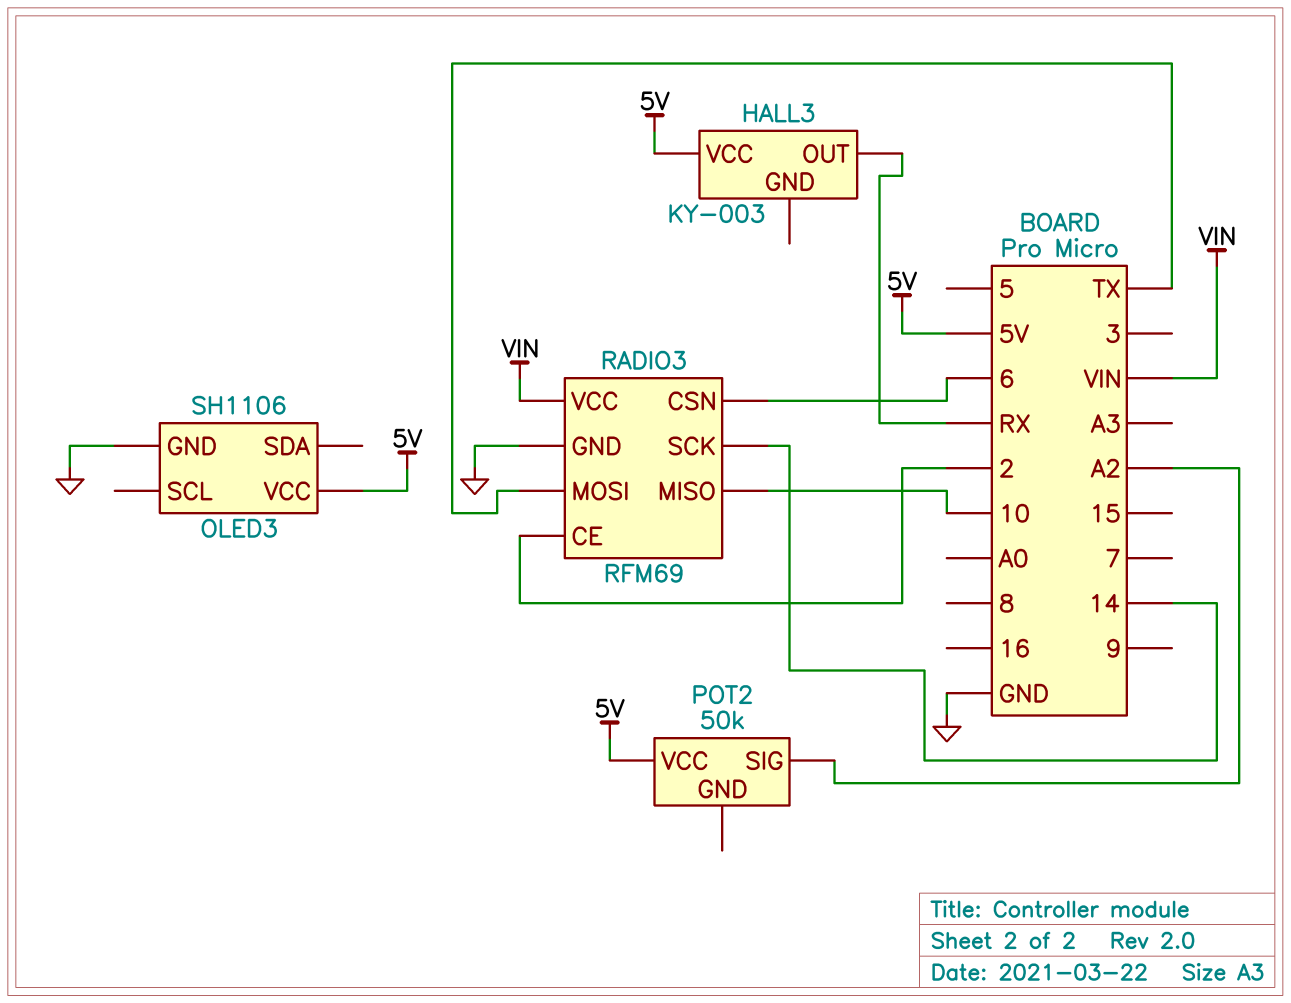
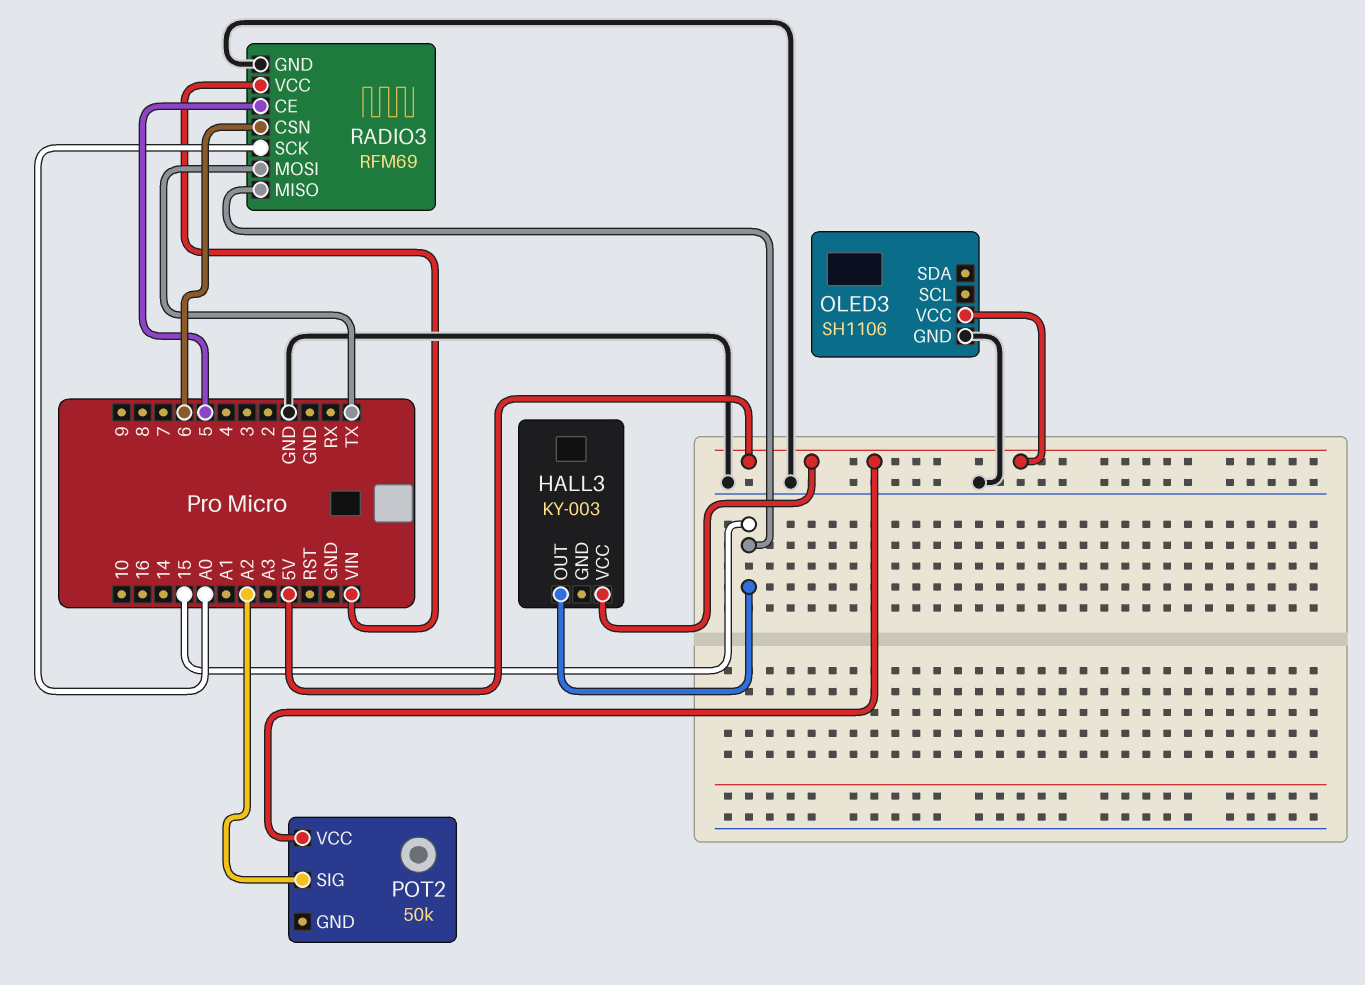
HALL3 pin OUT: RX -> 15
RADIO3 pin CE: 2 -> 5
RADIO3 pin MISO: 10 -> 15
RADIO3 pin SCK: 14 -> A0

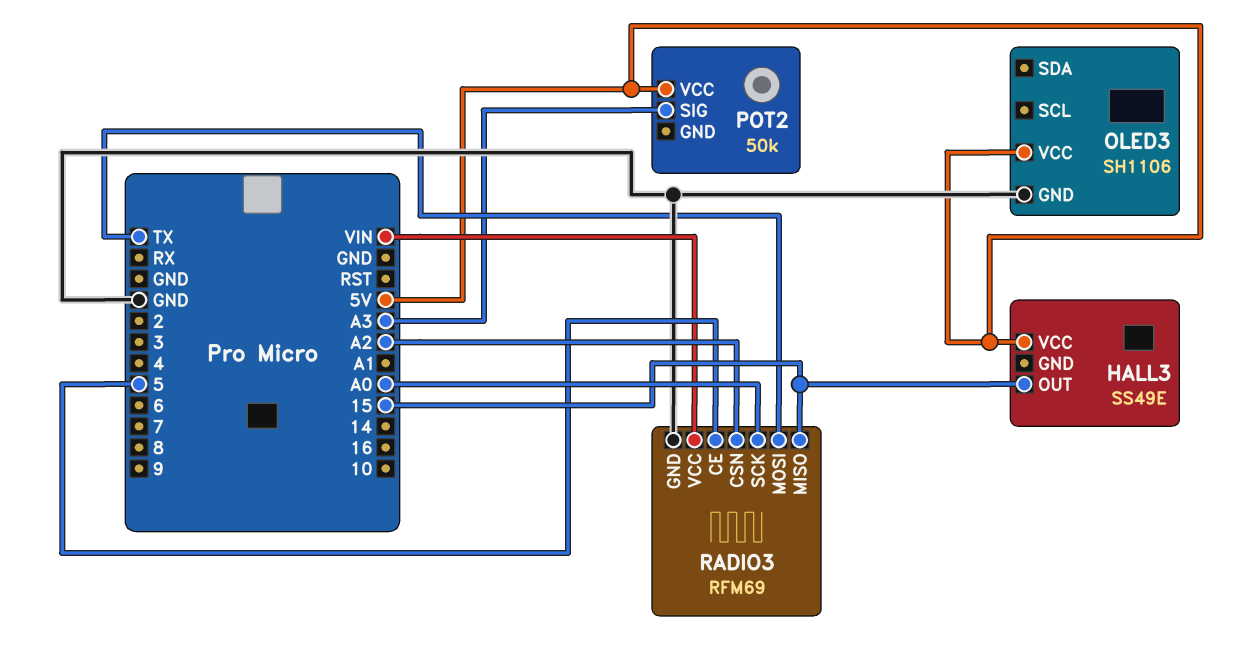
HALL3: KY-003 -> SS49E
POT2 pin SIG: A2 -> A3
RADIO3 pin CSN: 6 -> A2

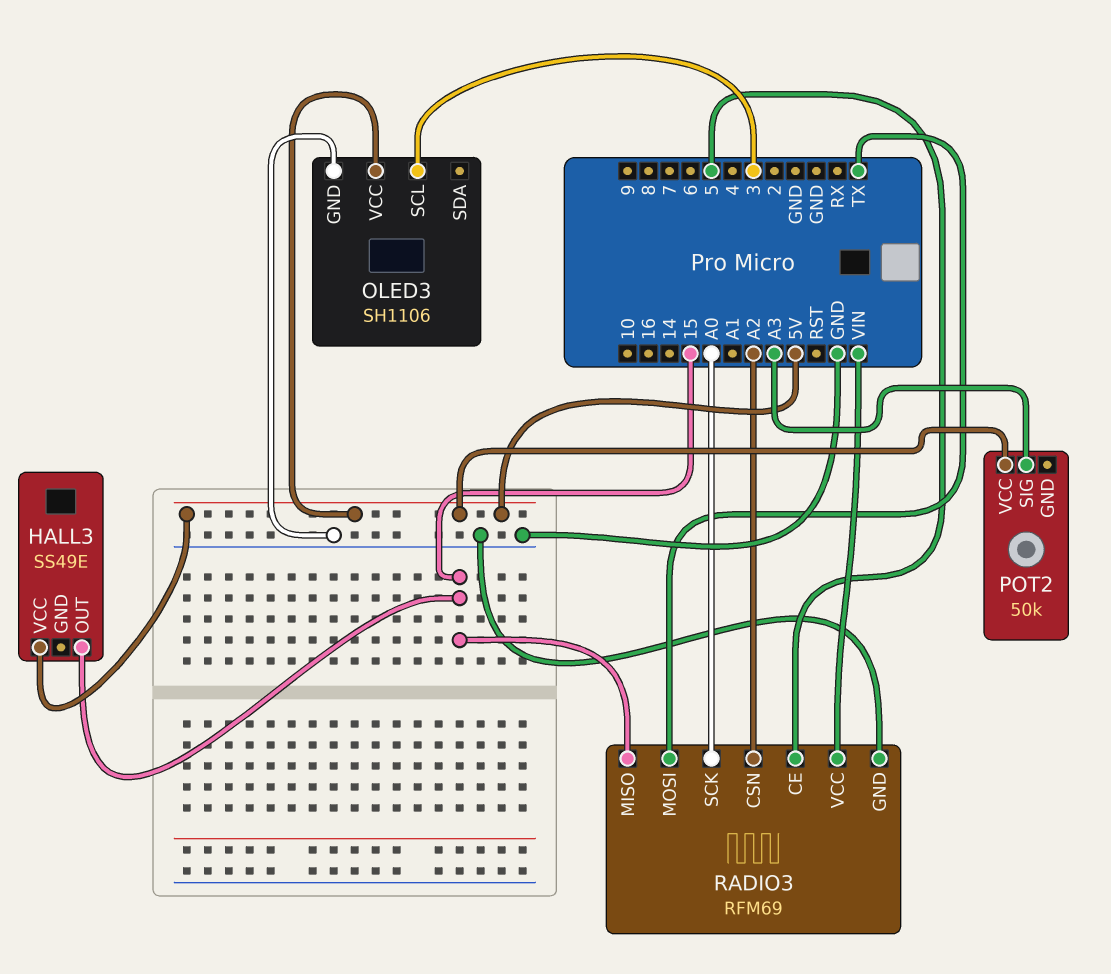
OLED3 pin SCL: none -> 3

